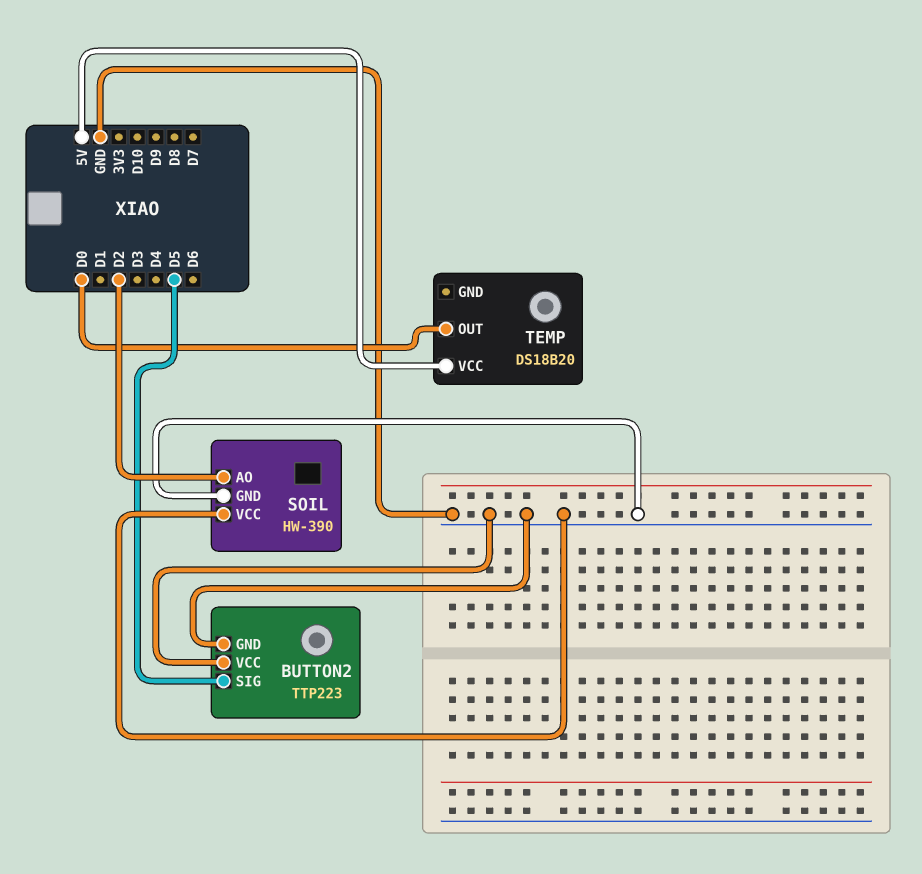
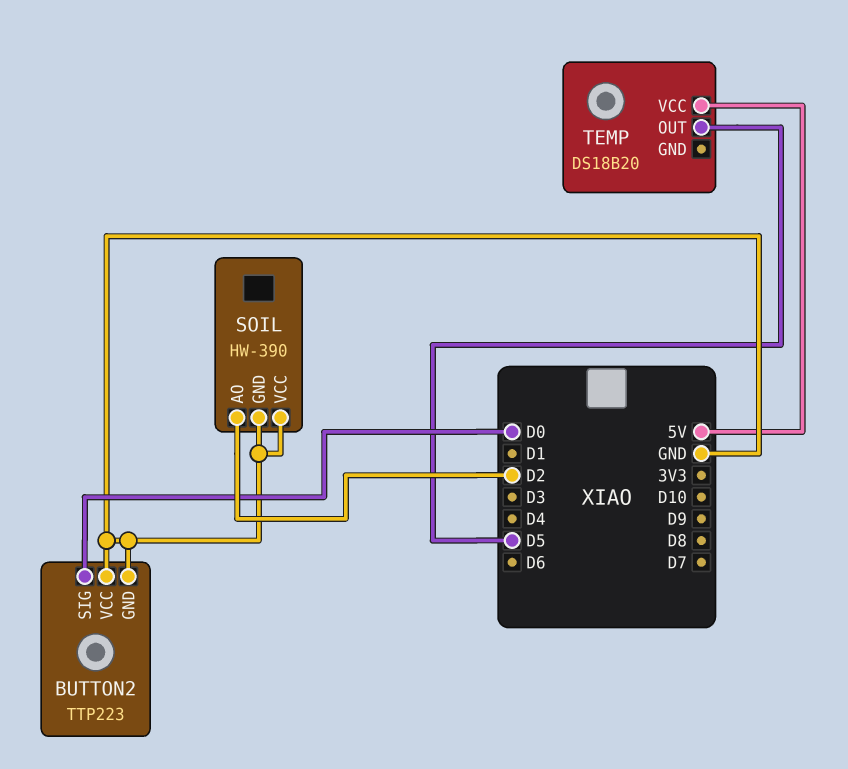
BUTTON2 pin SIG: D5 -> D0
TEMP pin OUT: D0 -> D5

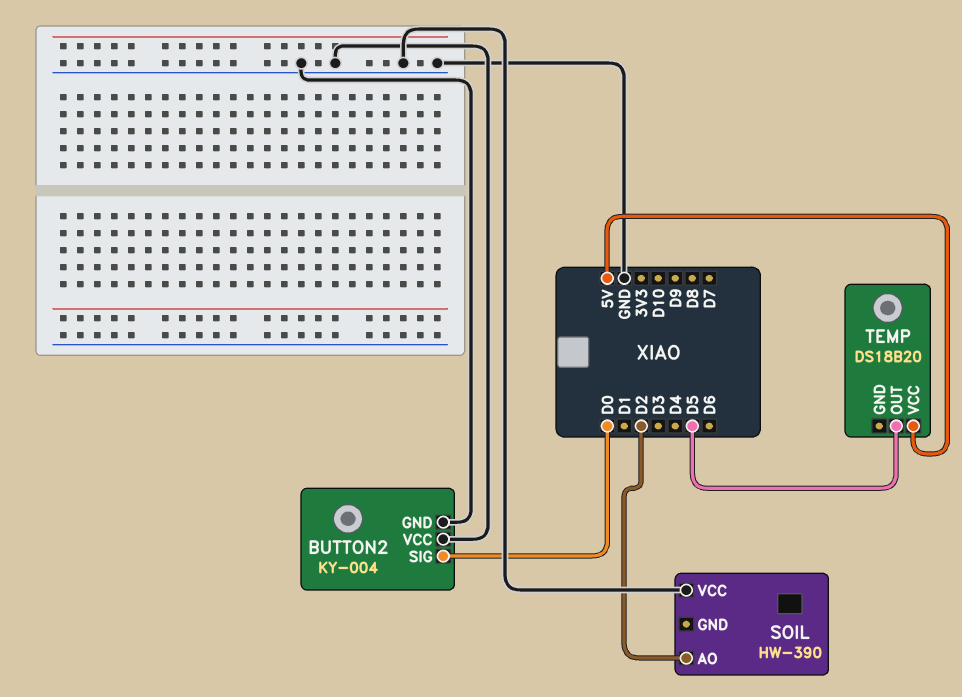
BUTTON2: TTP223 -> KY-004
SOIL pin GND: GND -> none

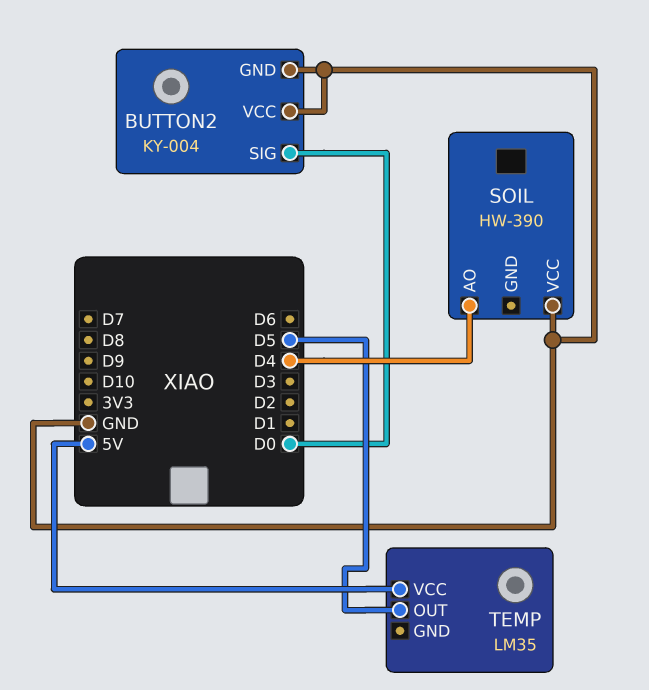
SOIL pin AO: D2 -> D4
TEMP: DS18B20 -> LM35

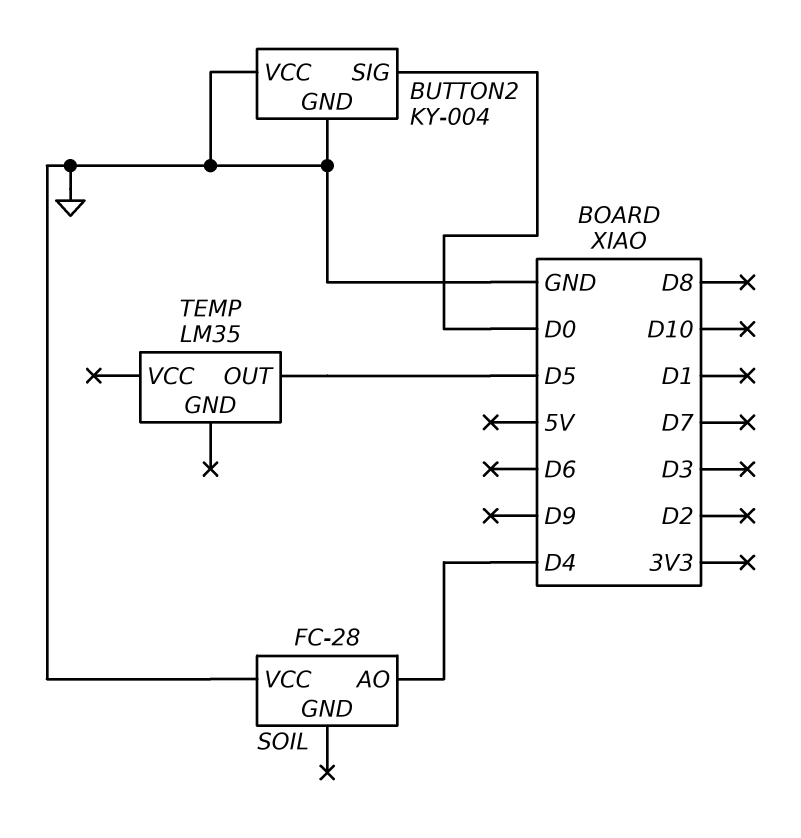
SOIL: HW-390 -> FC-28
TEMP pin VCC: 5V -> none

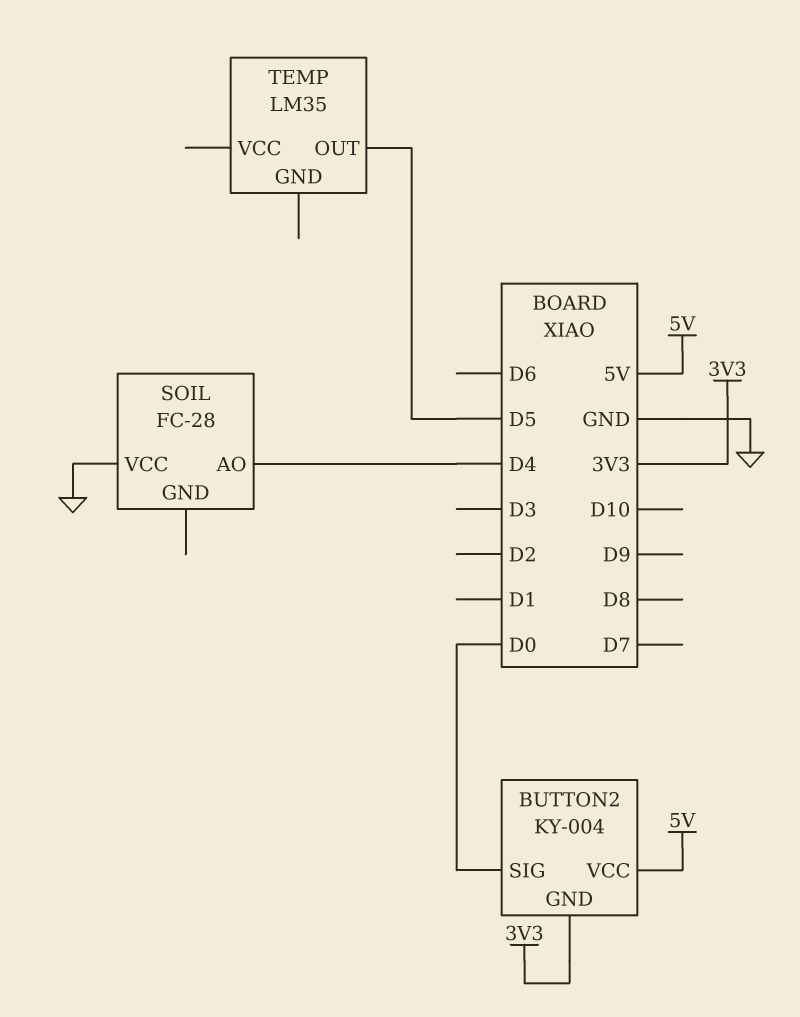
BUTTON2 pin GND: GND -> 3V3
BUTTON2 pin VCC: GND -> 5V

